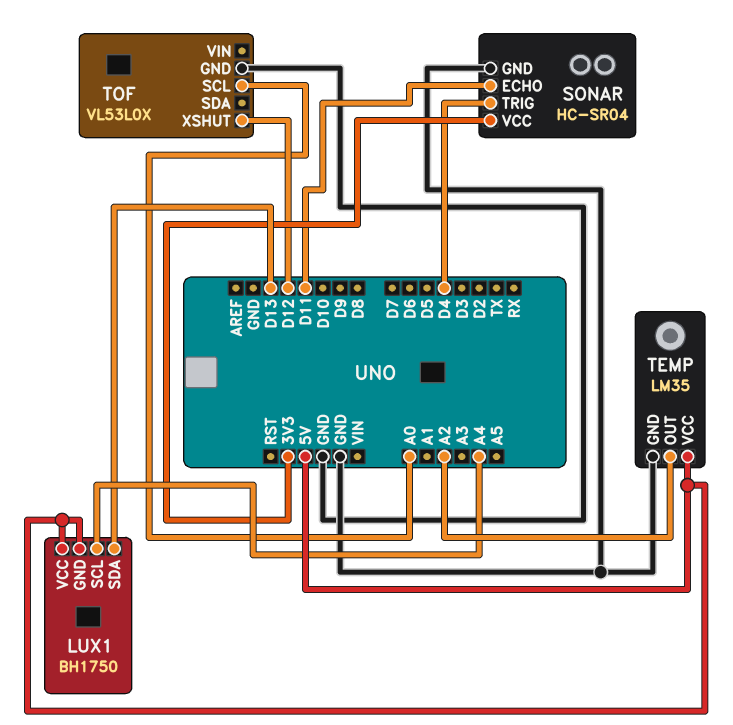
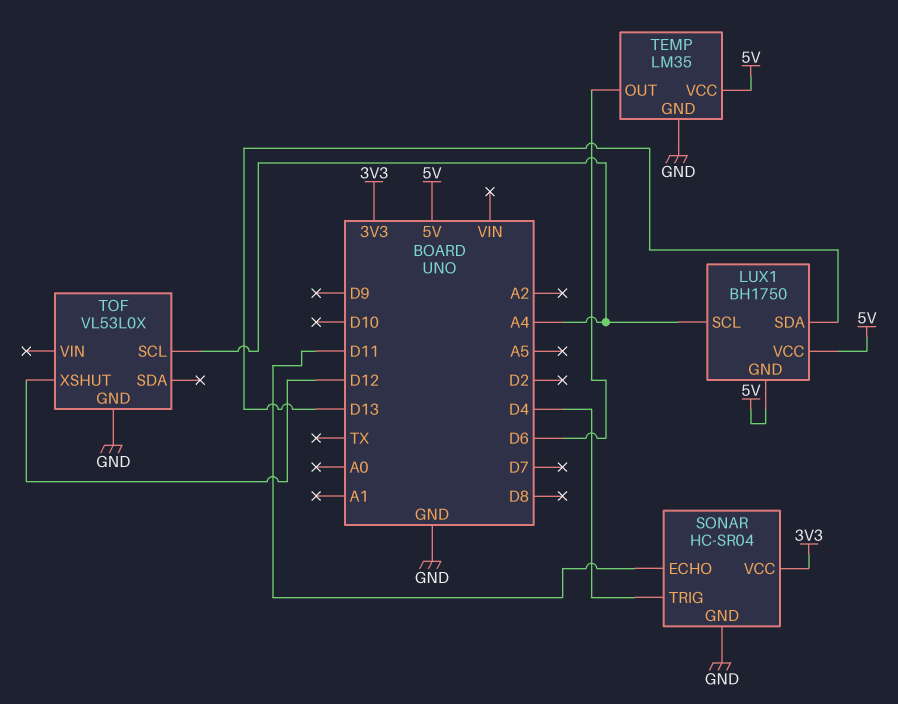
TEMP pin OUT: A2 -> D6
TOF pin SCL: A0 -> A4

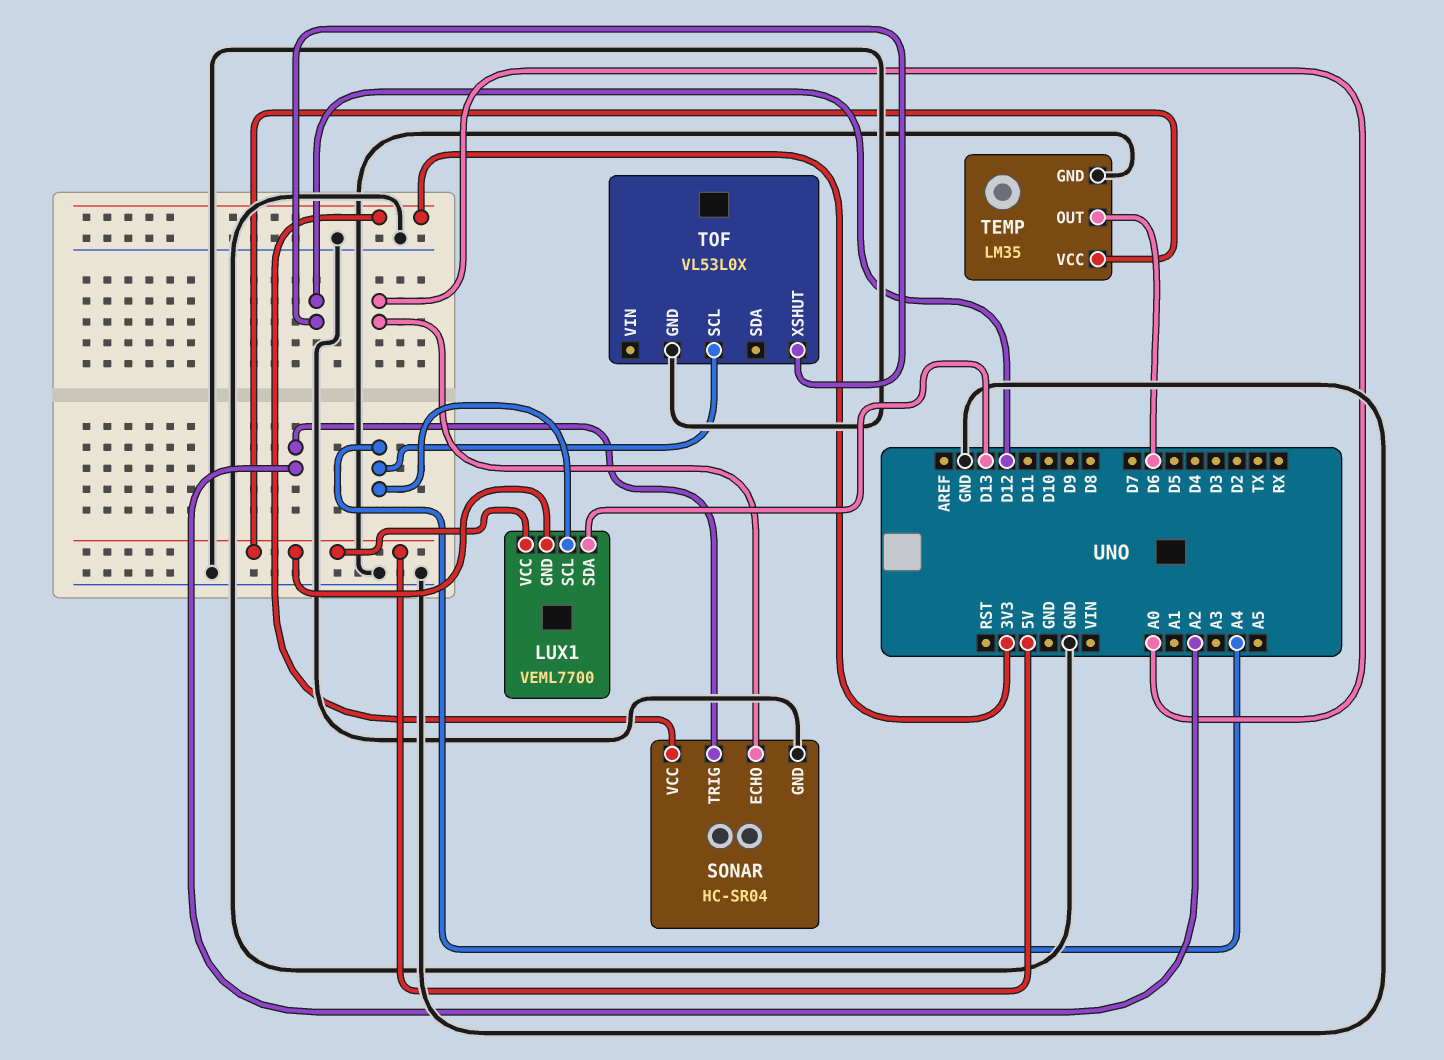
LUX1: BH1750 -> VEML7700
SONAR pin ECHO: D11 -> A0
SONAR pin TRIG: D4 -> A2

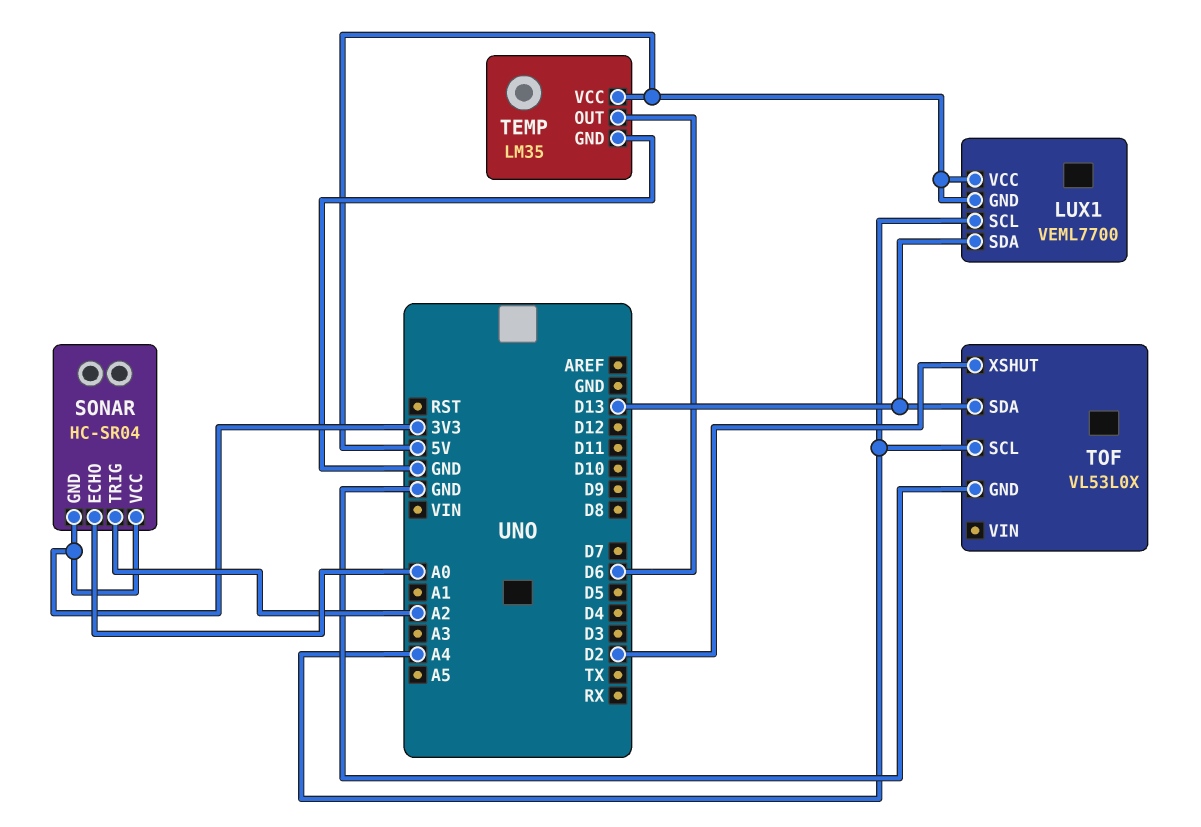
SONAR pin GND: GND -> 3V3
TOF pin SDA: none -> D13
TOF pin XSHUT: D12 -> D2

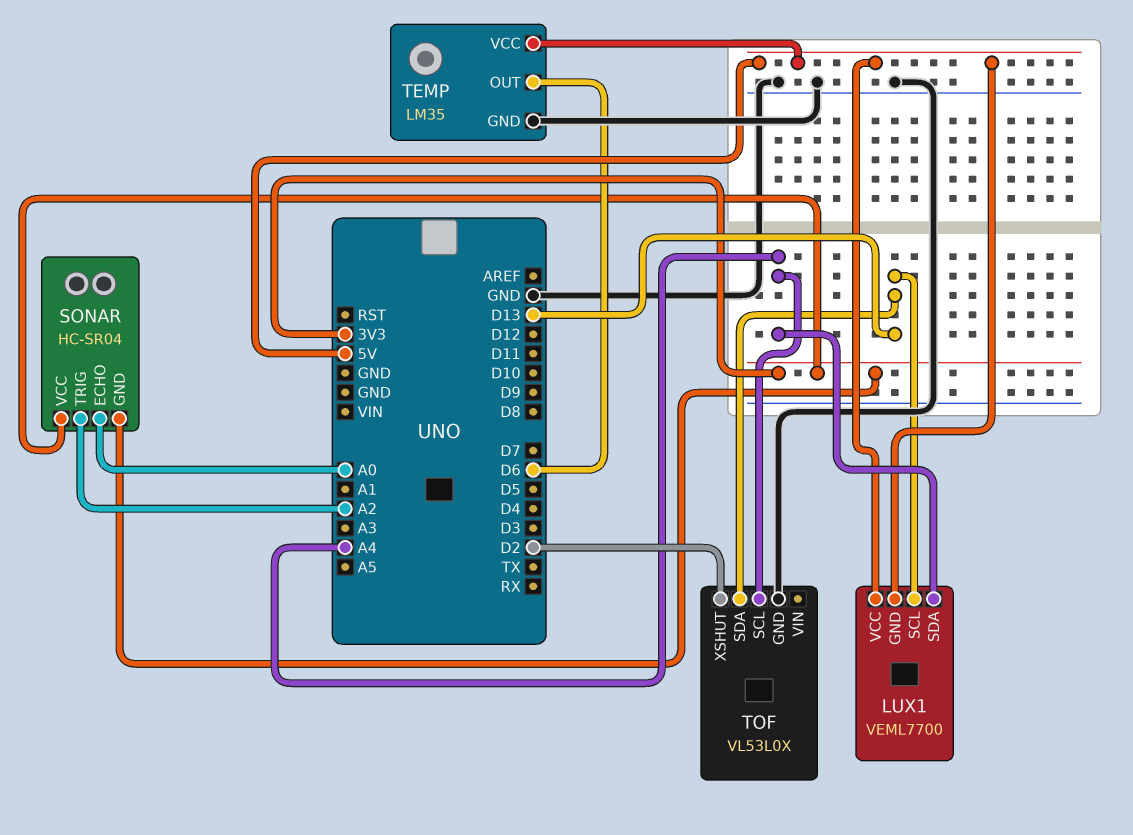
LUX1 pin SCL: A4 -> D13
LUX1 pin SDA: D13 -> A4

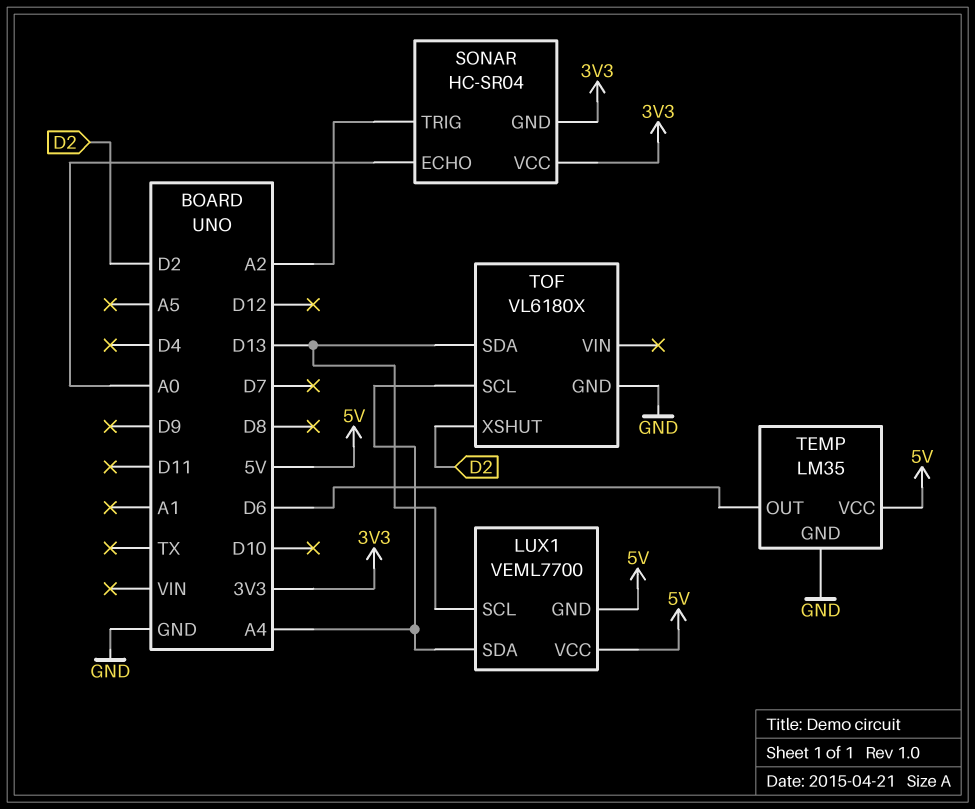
TOF: VL53L0X -> VL6180X

